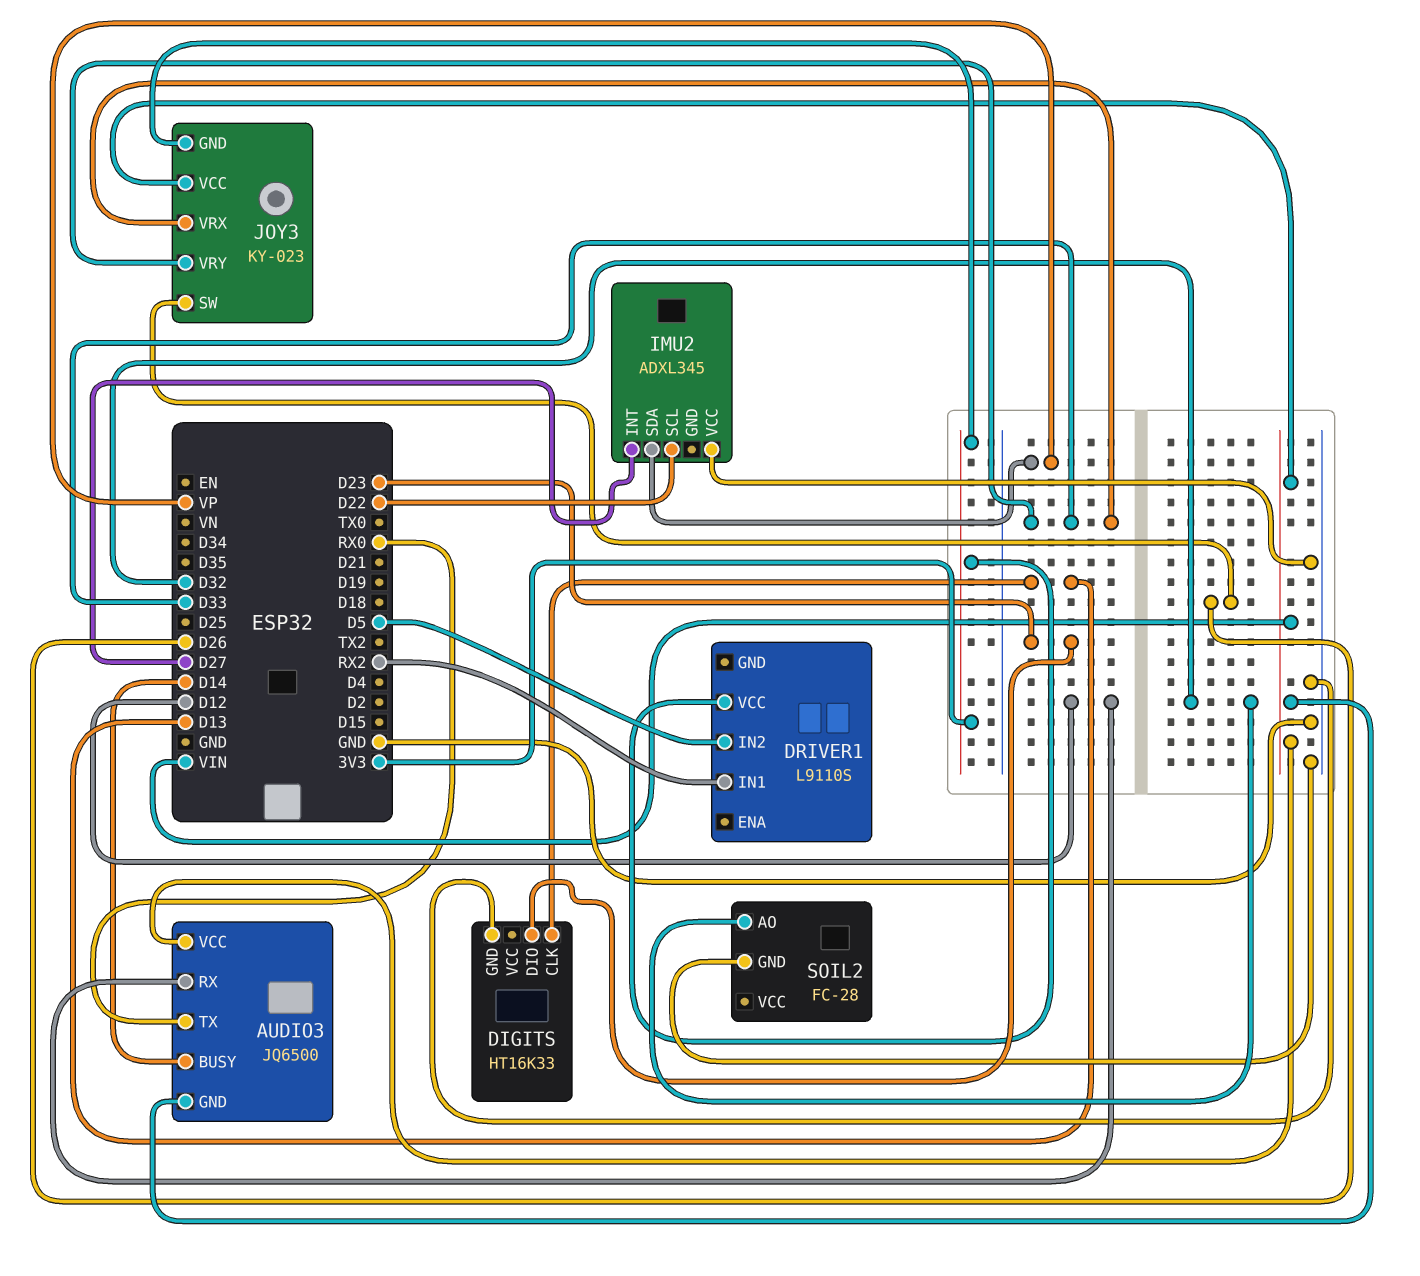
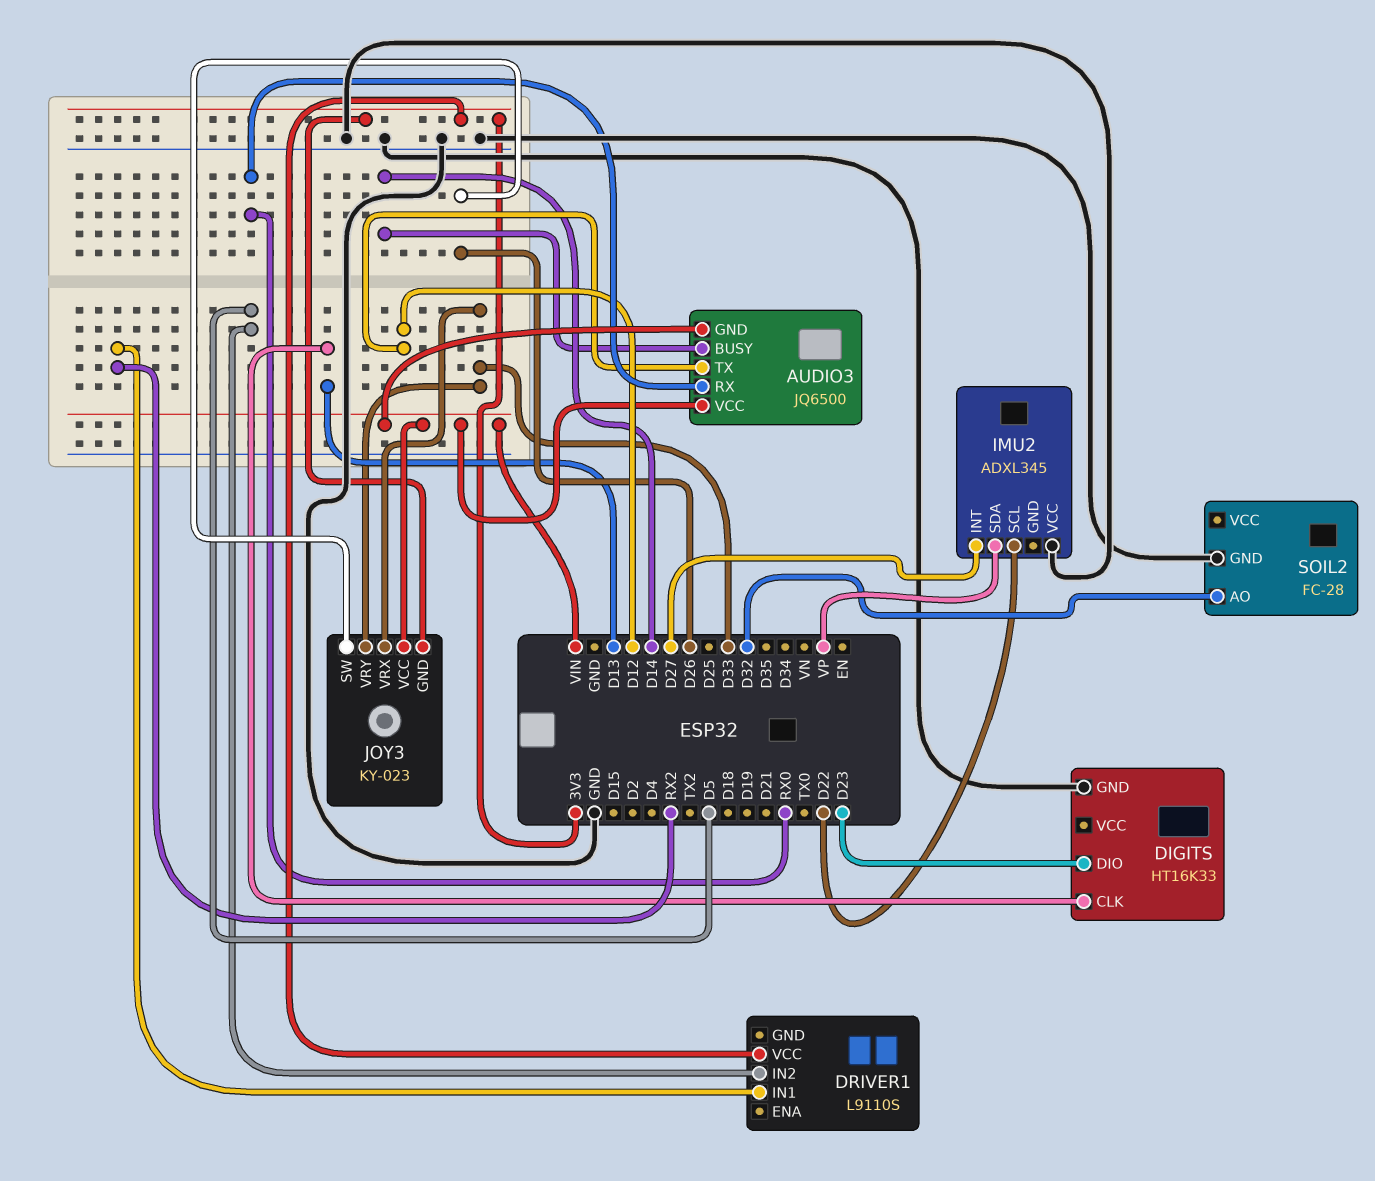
AUDIO3 pin RX: D12 -> RX0
AUDIO3 pin TX: RX0 -> D12

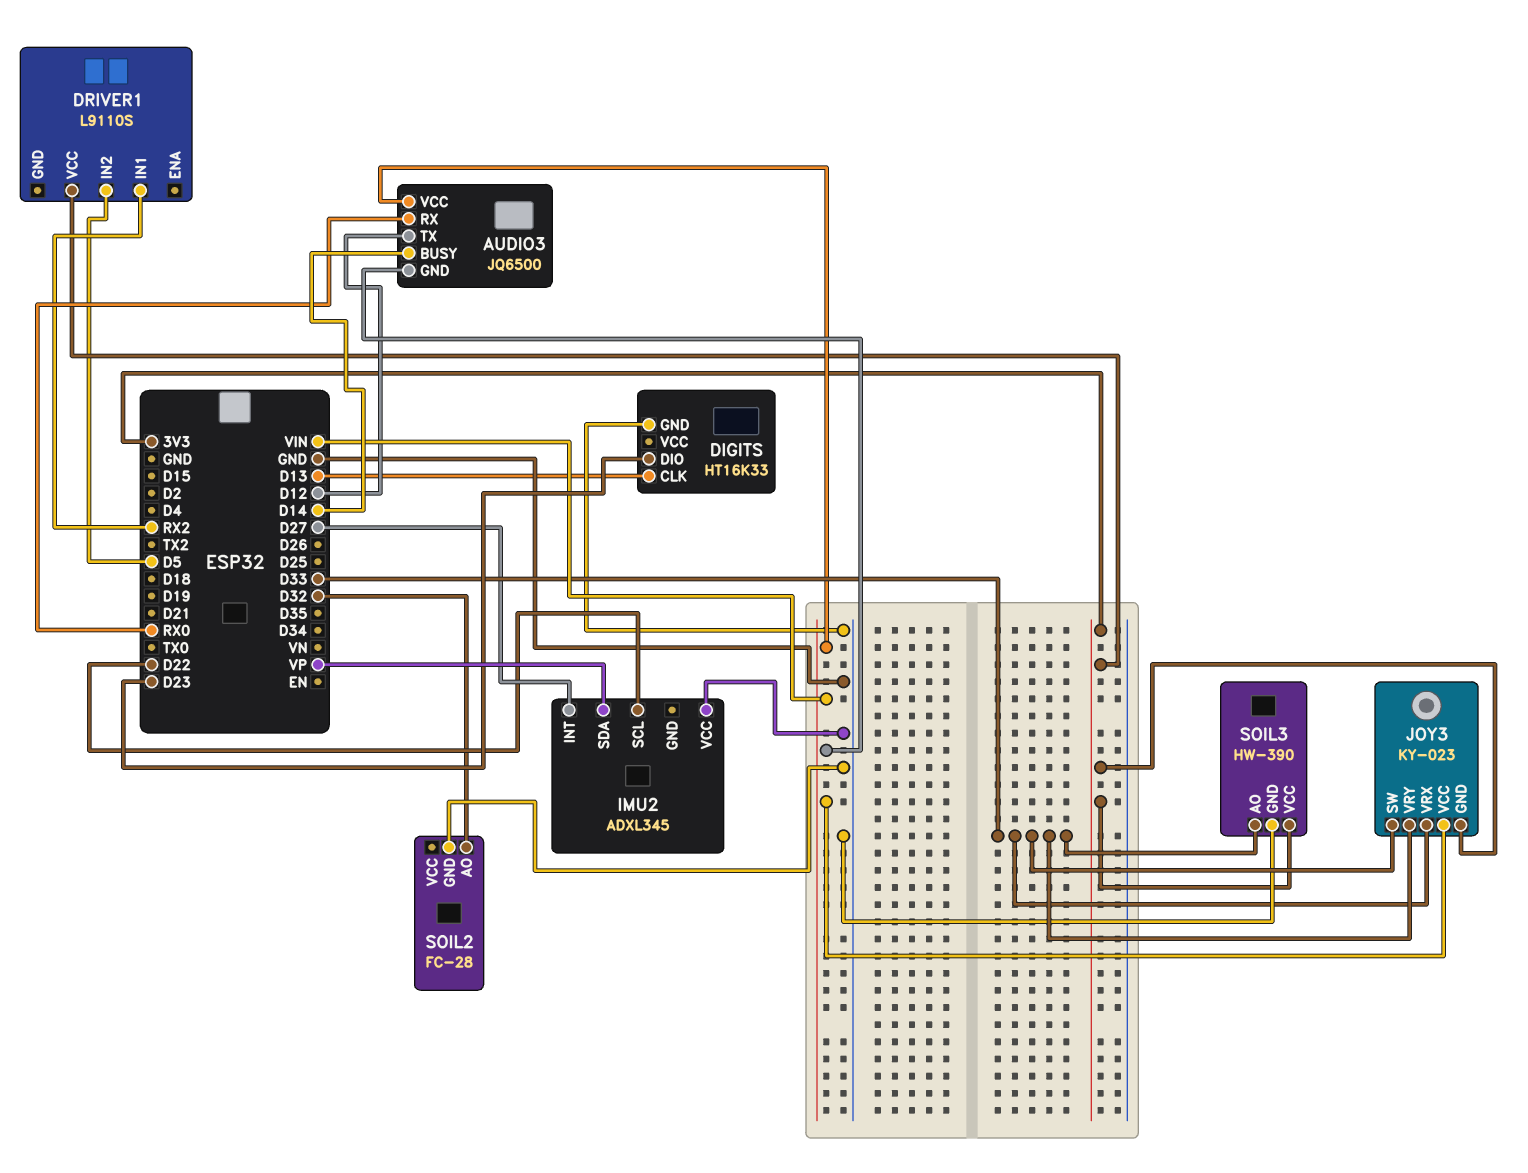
JOY3 pin SW: D26 -> D33
SOIL3: none -> HW-390
SOIL3 pin AO: none -> D33
SOIL3 pin GND: none -> GND
SOIL3 pin VCC: none -> 3V3

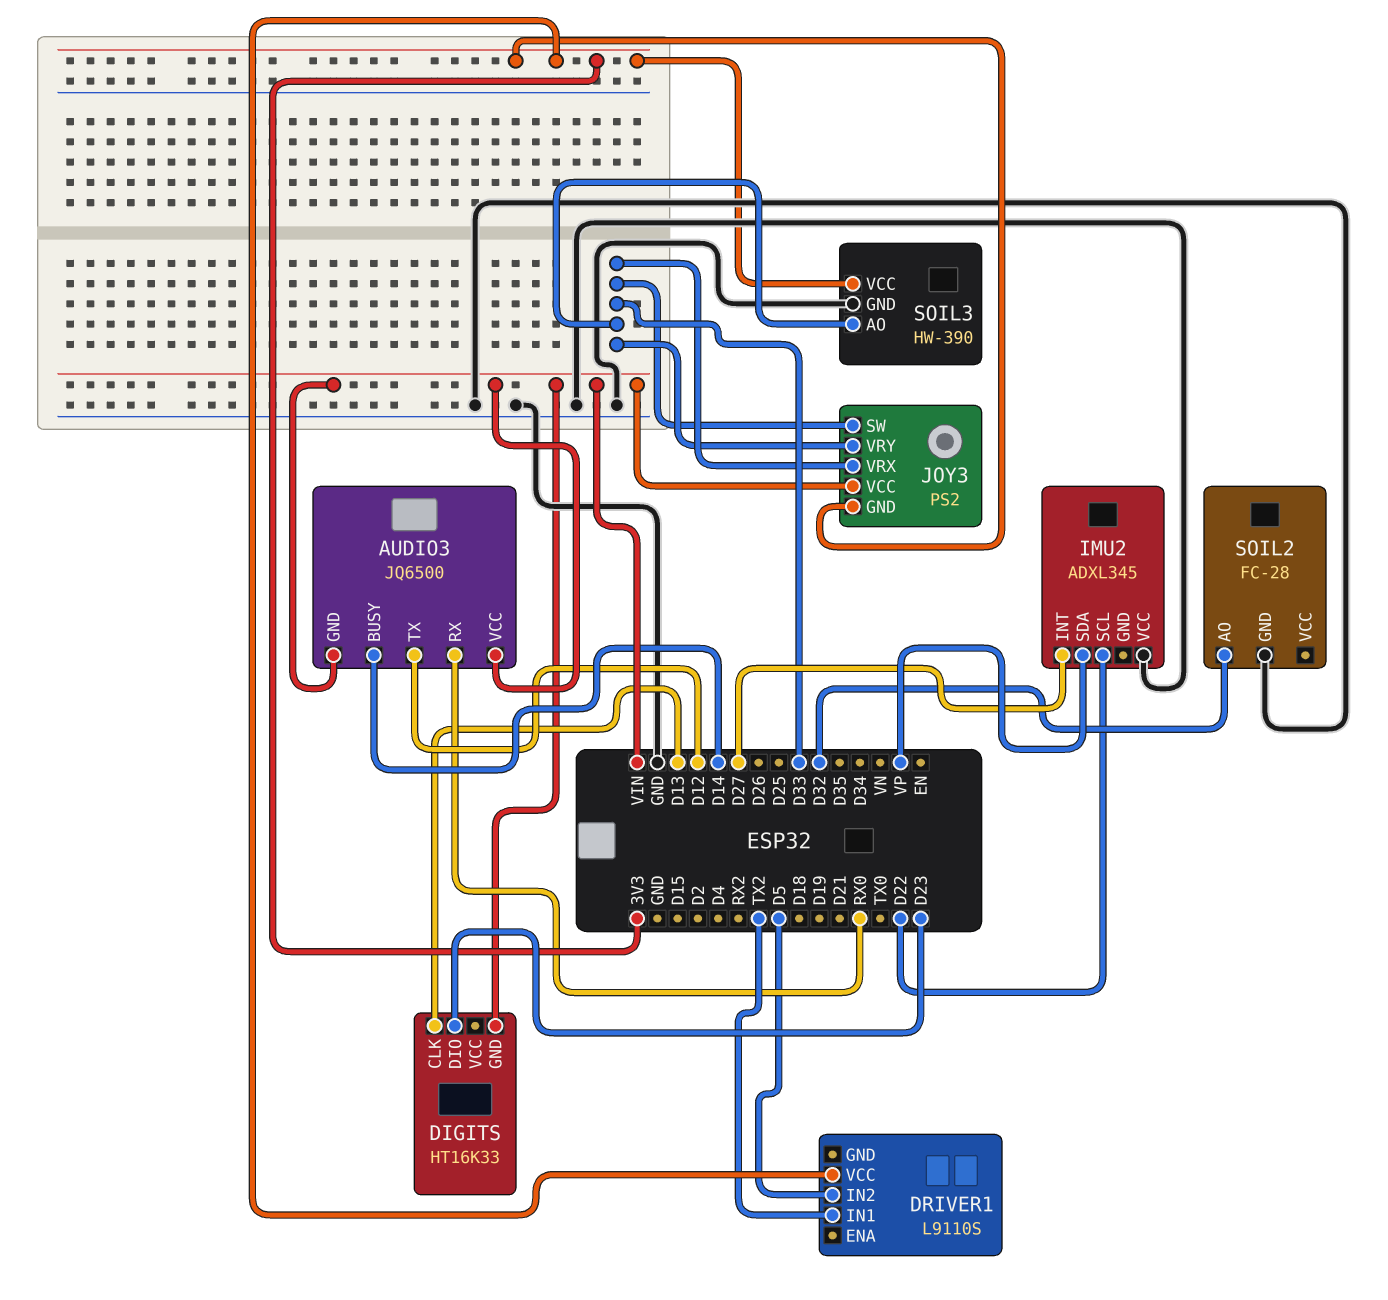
DIGITS pin GND: GND -> VIN
DRIVER1 pin IN1: RX2 -> TX2
JOY3: KY-023 -> PS2

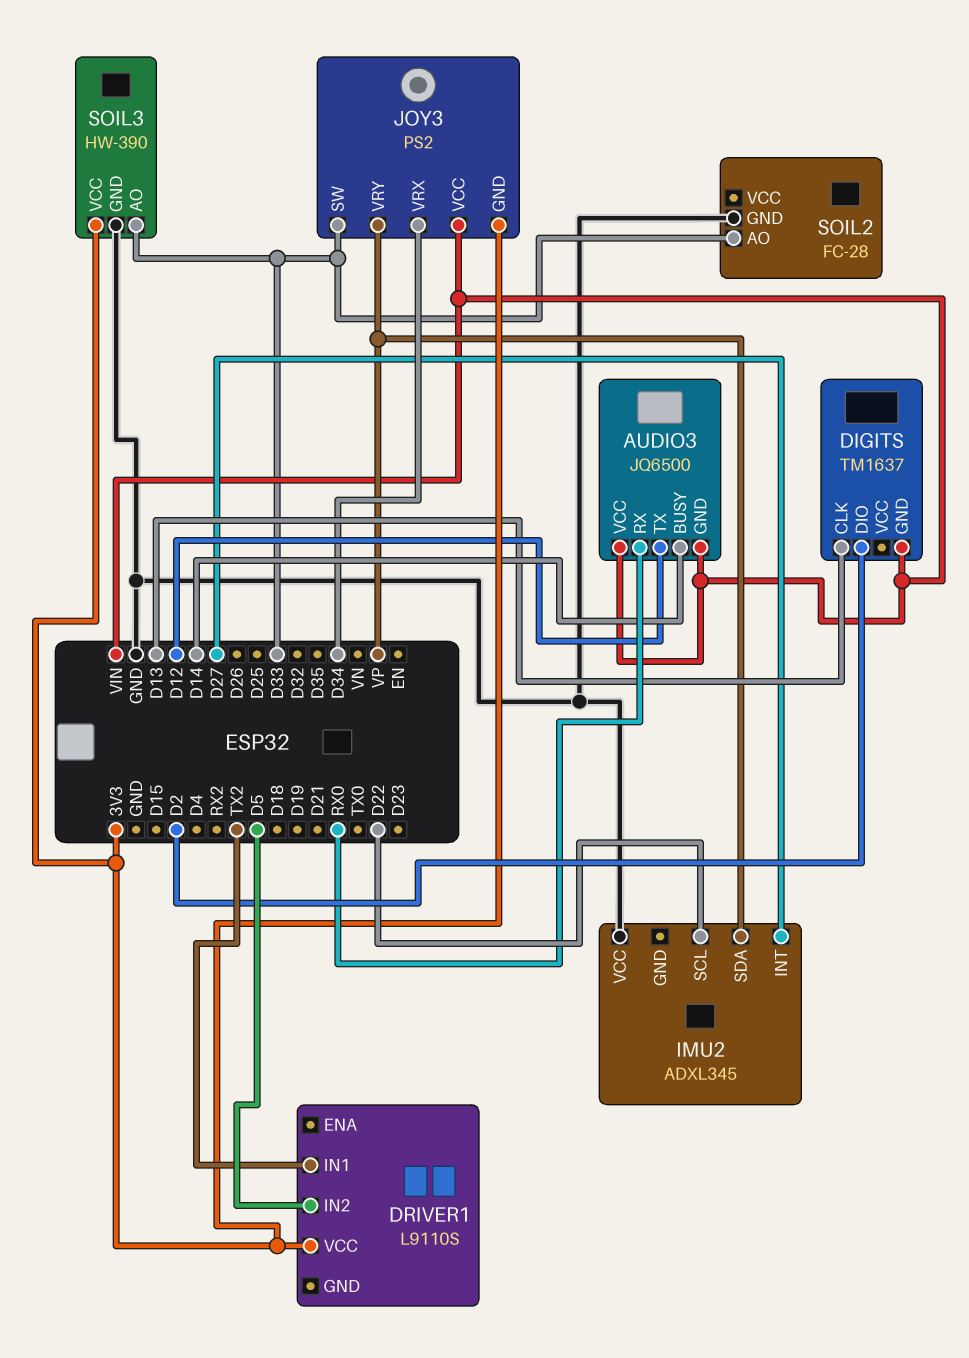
DIGITS: HT16K33 -> TM1637
DIGITS pin DIO: D23 -> D2
JOY3 pin VRX: D33 -> D34
JOY3 pin VRY: D33 -> VP
SOIL2 pin AO: D32 -> D33

